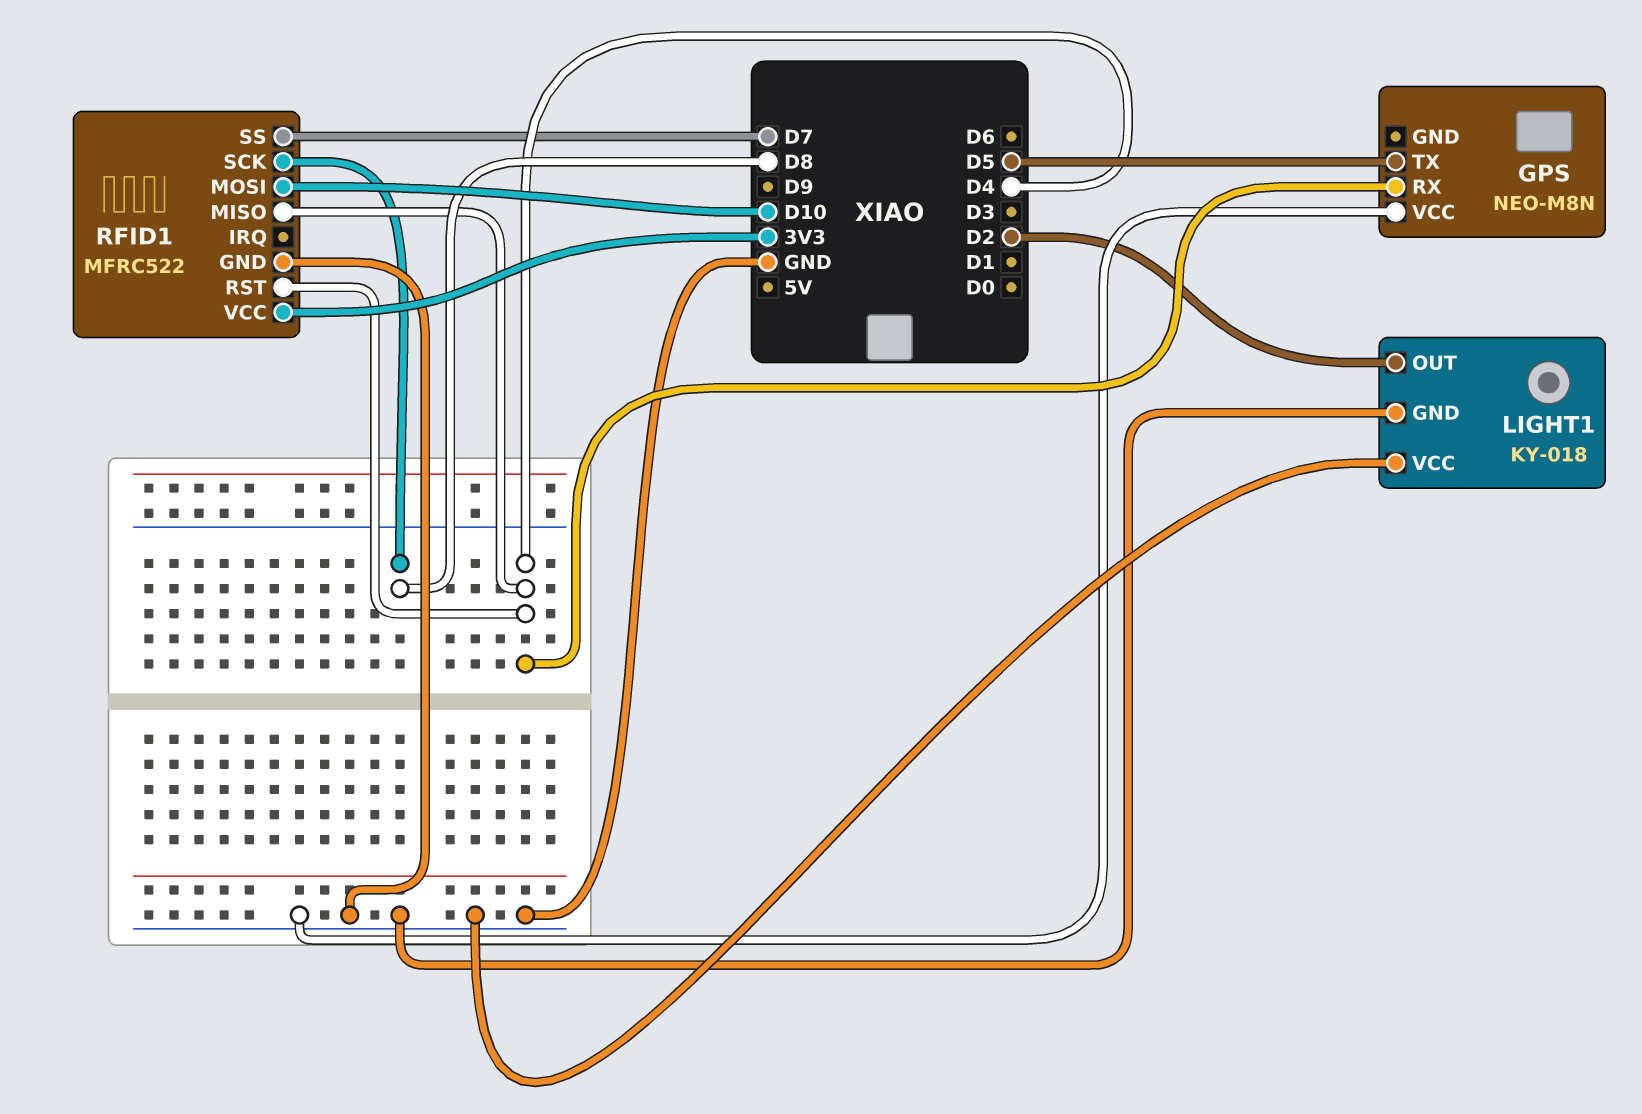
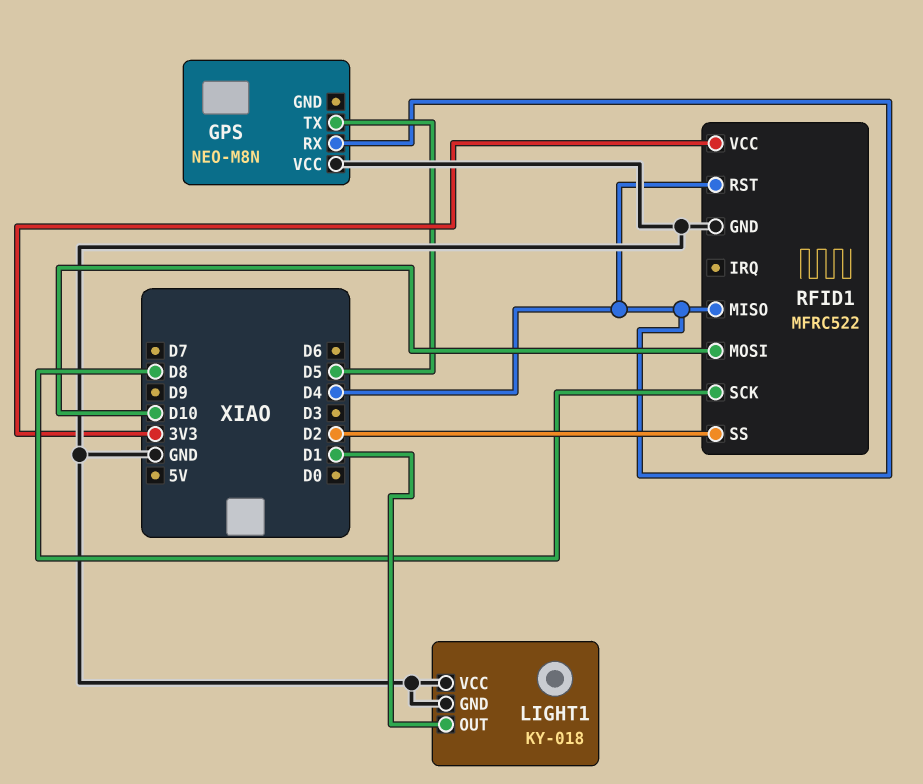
LIGHT1 pin OUT: D2 -> D1
RFID1 pin SS: D7 -> D2

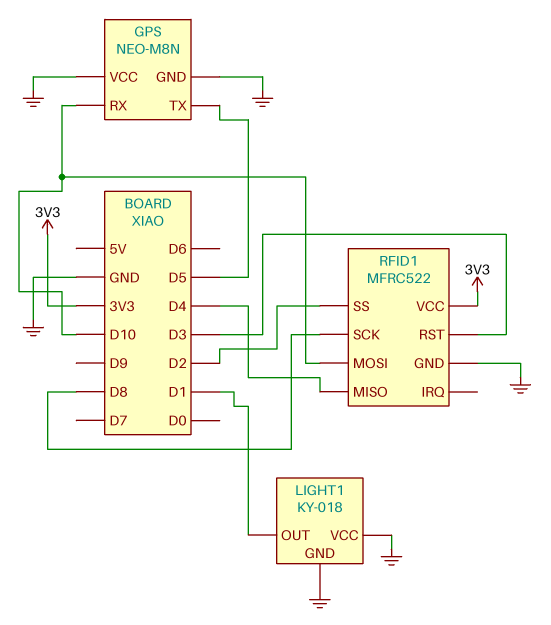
GPS pin GND: none -> GND
GPS pin RX: D4 -> D10
RFID1 pin RST: D4 -> D3

